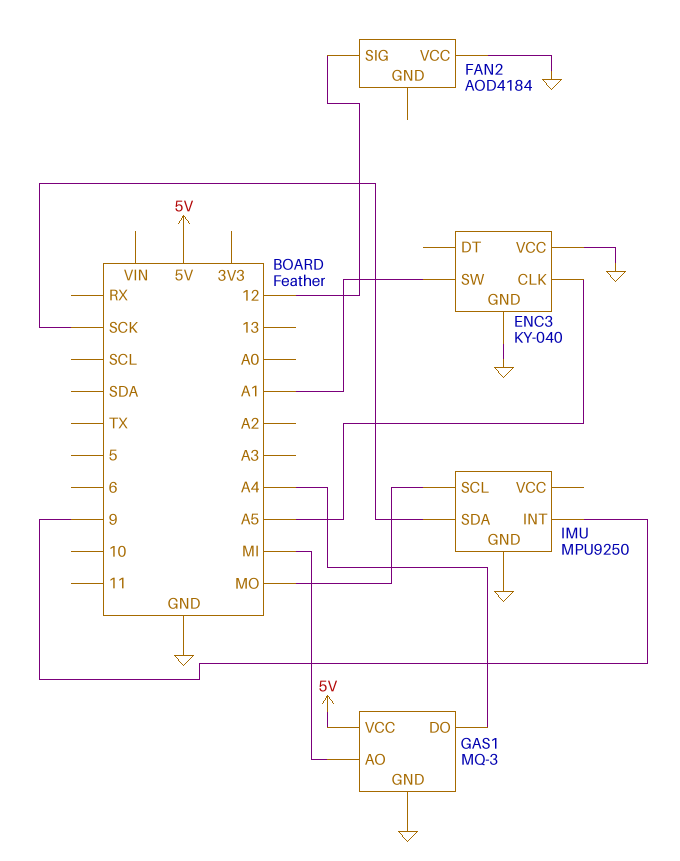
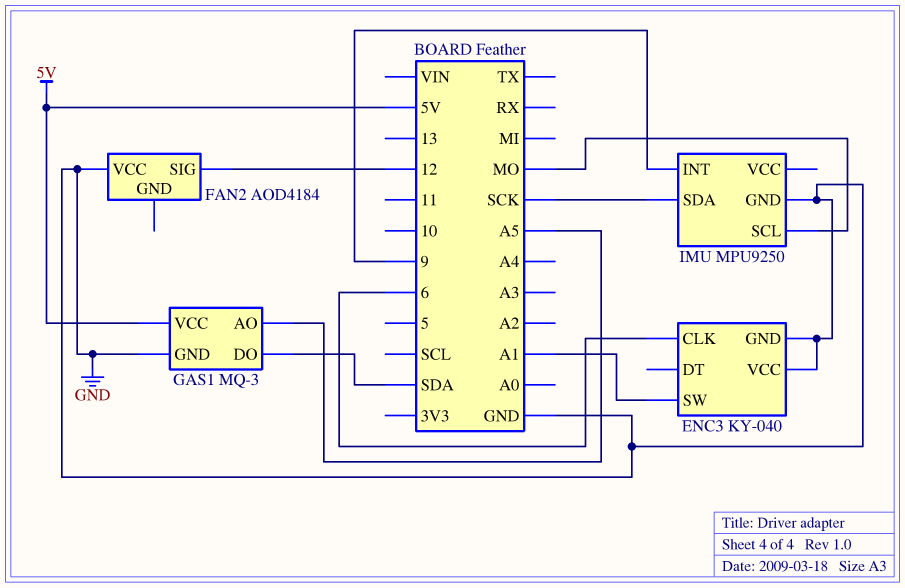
ENC3 pin CLK: A5 -> 6
GAS1 pin AO: MI -> A5
GAS1 pin DO: A4 -> SDA

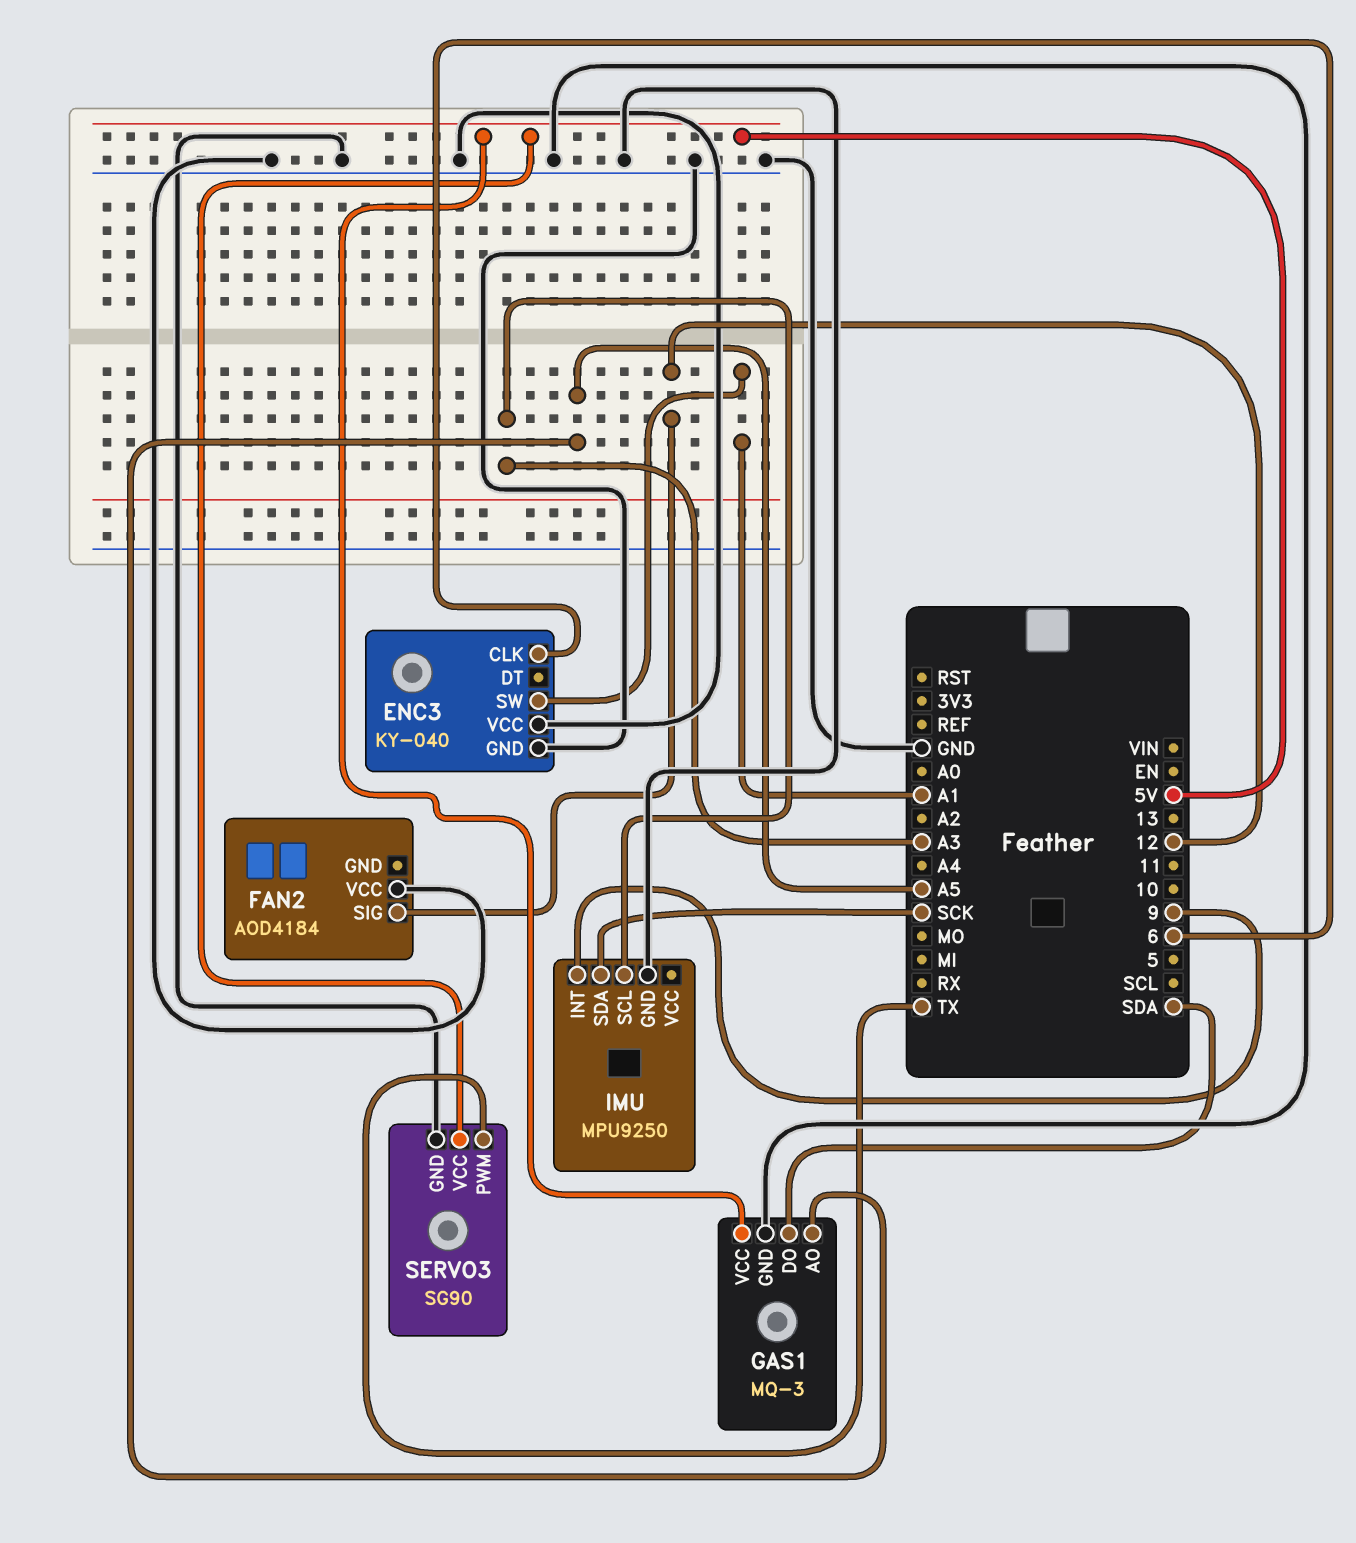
IMU pin SCL: MO -> A3
SERVO3: none -> SG90
SERVO3 pin GND: none -> GND
SERVO3 pin PWM: none -> TX
SERVO3 pin VCC: none -> 5V

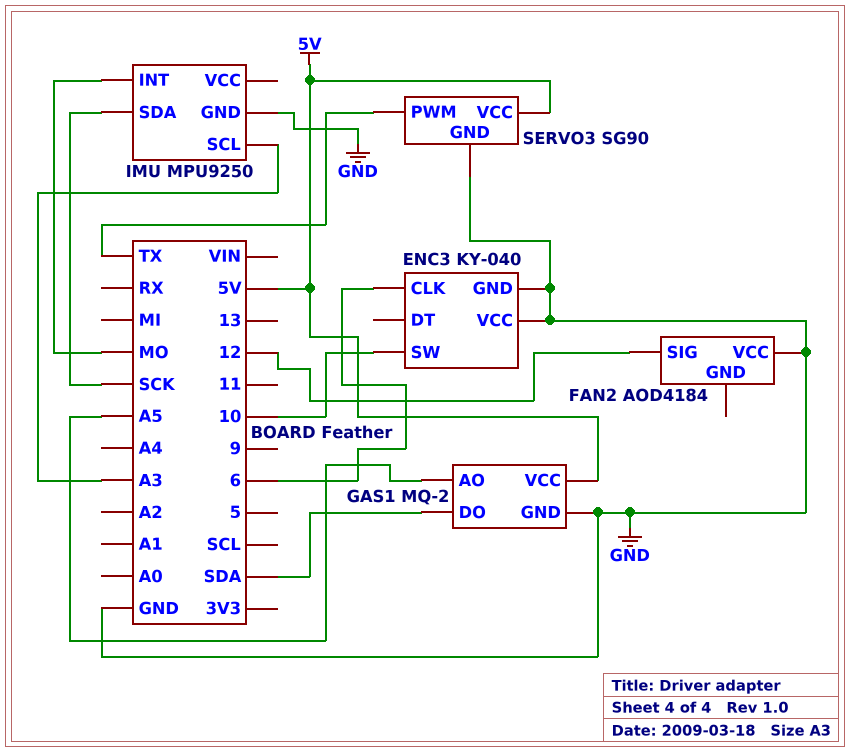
ENC3 pin SW: A1 -> 10
GAS1: MQ-3 -> MQ-2
IMU pin INT: 9 -> MO

